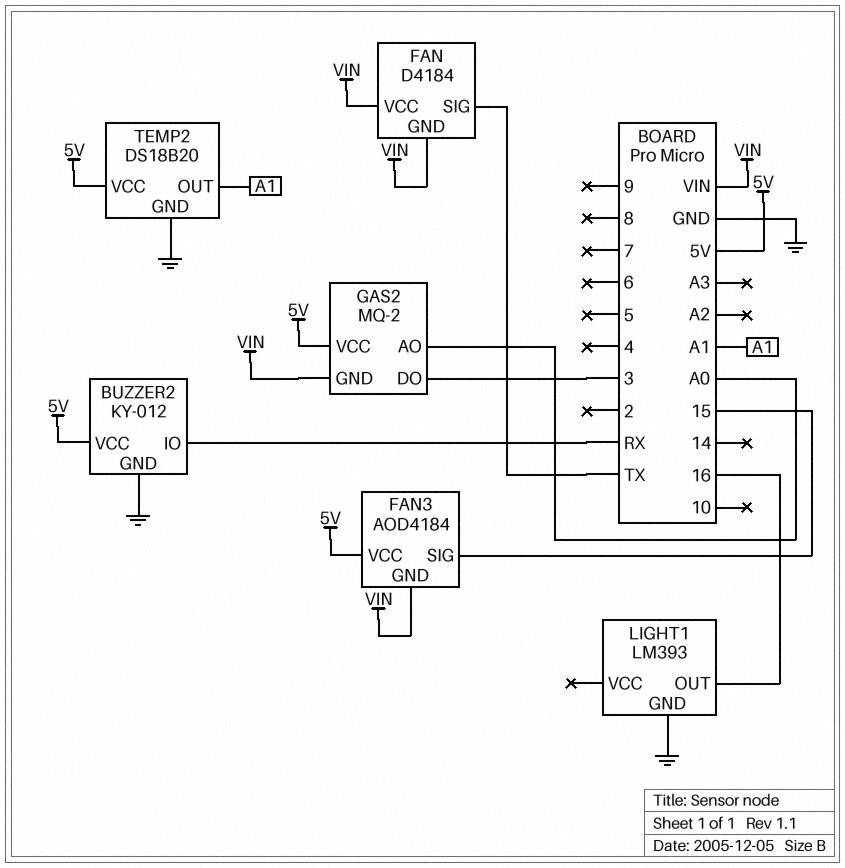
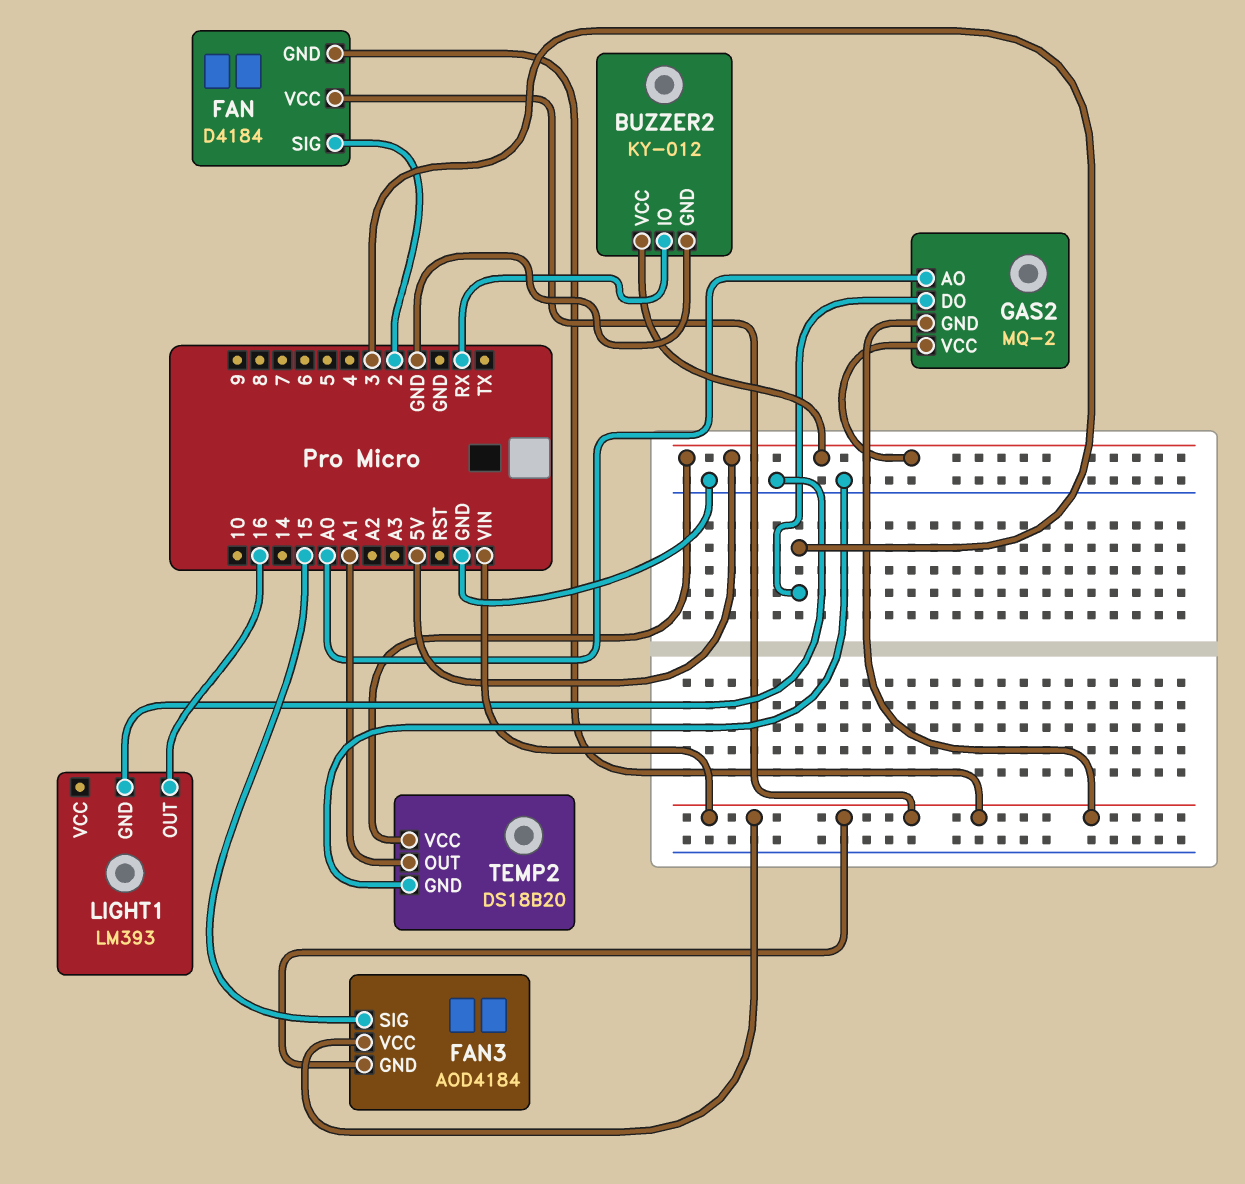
FAN pin SIG: TX -> 2
FAN3 pin VCC: 5V -> VIN

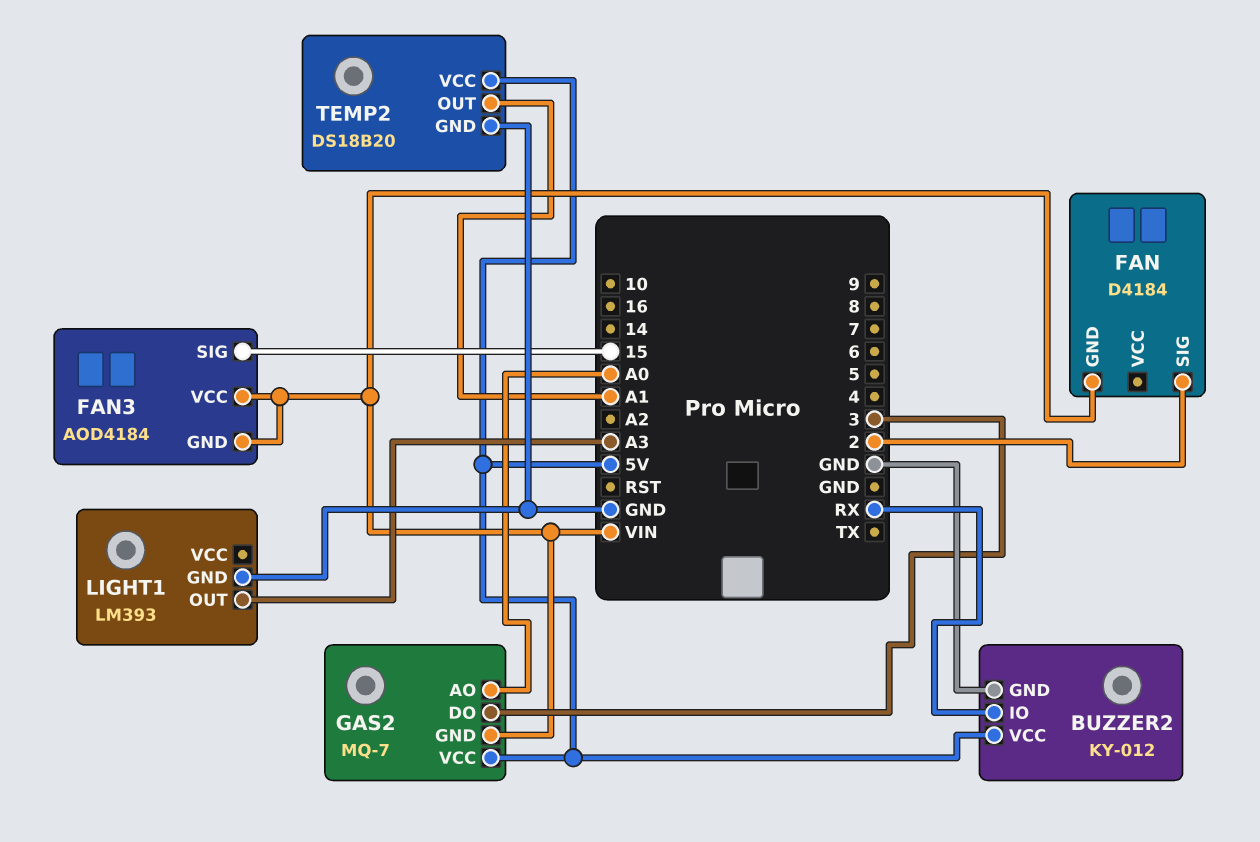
FAN pin VCC: VIN -> none
GAS2: MQ-2 -> MQ-7
LIGHT1 pin OUT: 16 -> A3

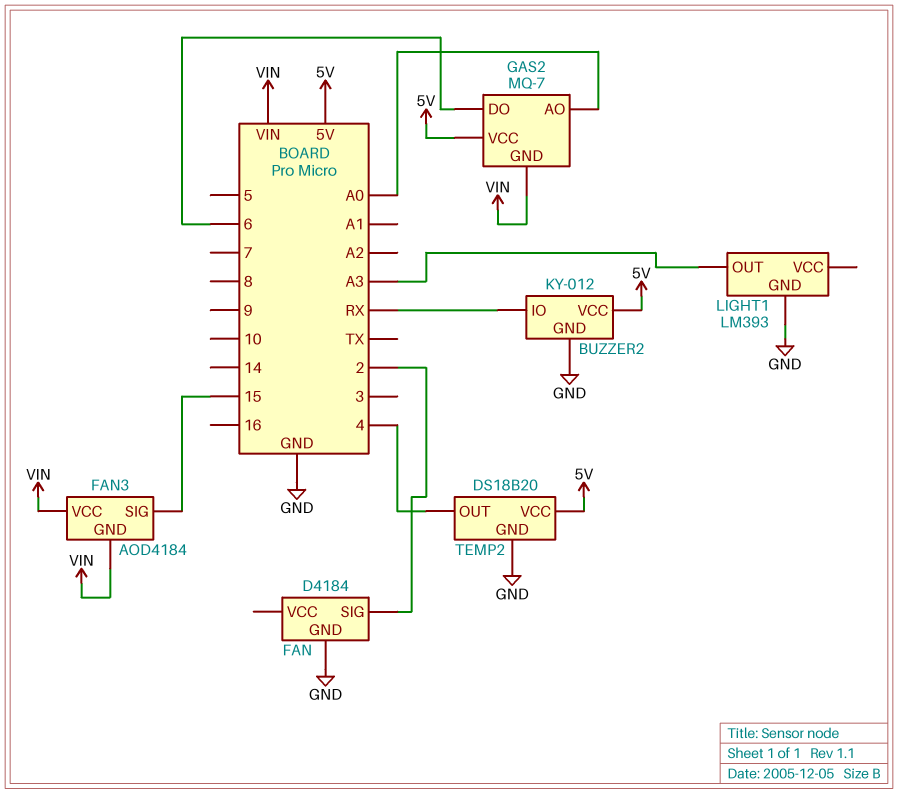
FAN pin GND: VIN -> GND
GAS2 pin DO: 3 -> 6
TEMP2 pin OUT: A1 -> 4

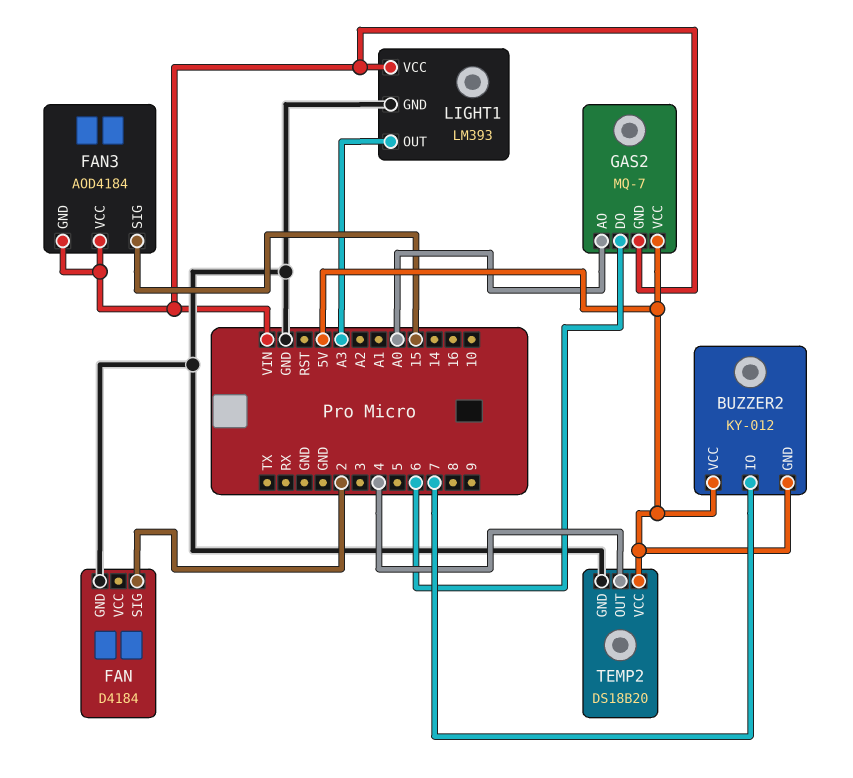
BUZZER2 pin GND: GND -> 5V
BUZZER2 pin IO: RX -> 7
LIGHT1 pin VCC: none -> VIN

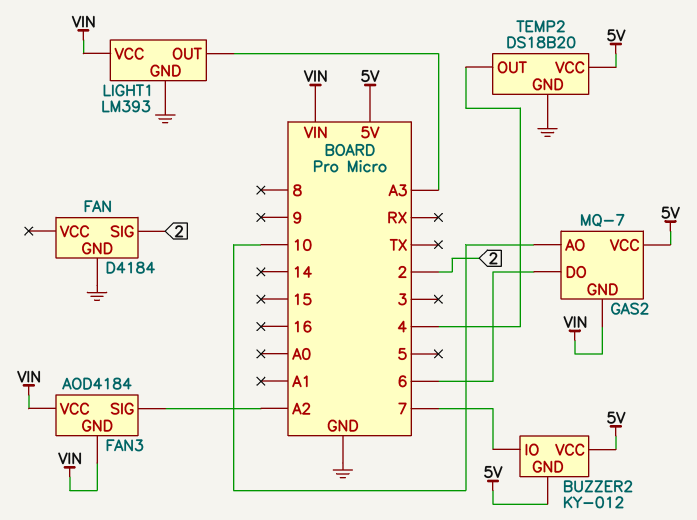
FAN3 pin SIG: 15 -> A2
GAS2 pin AO: A0 -> 10

